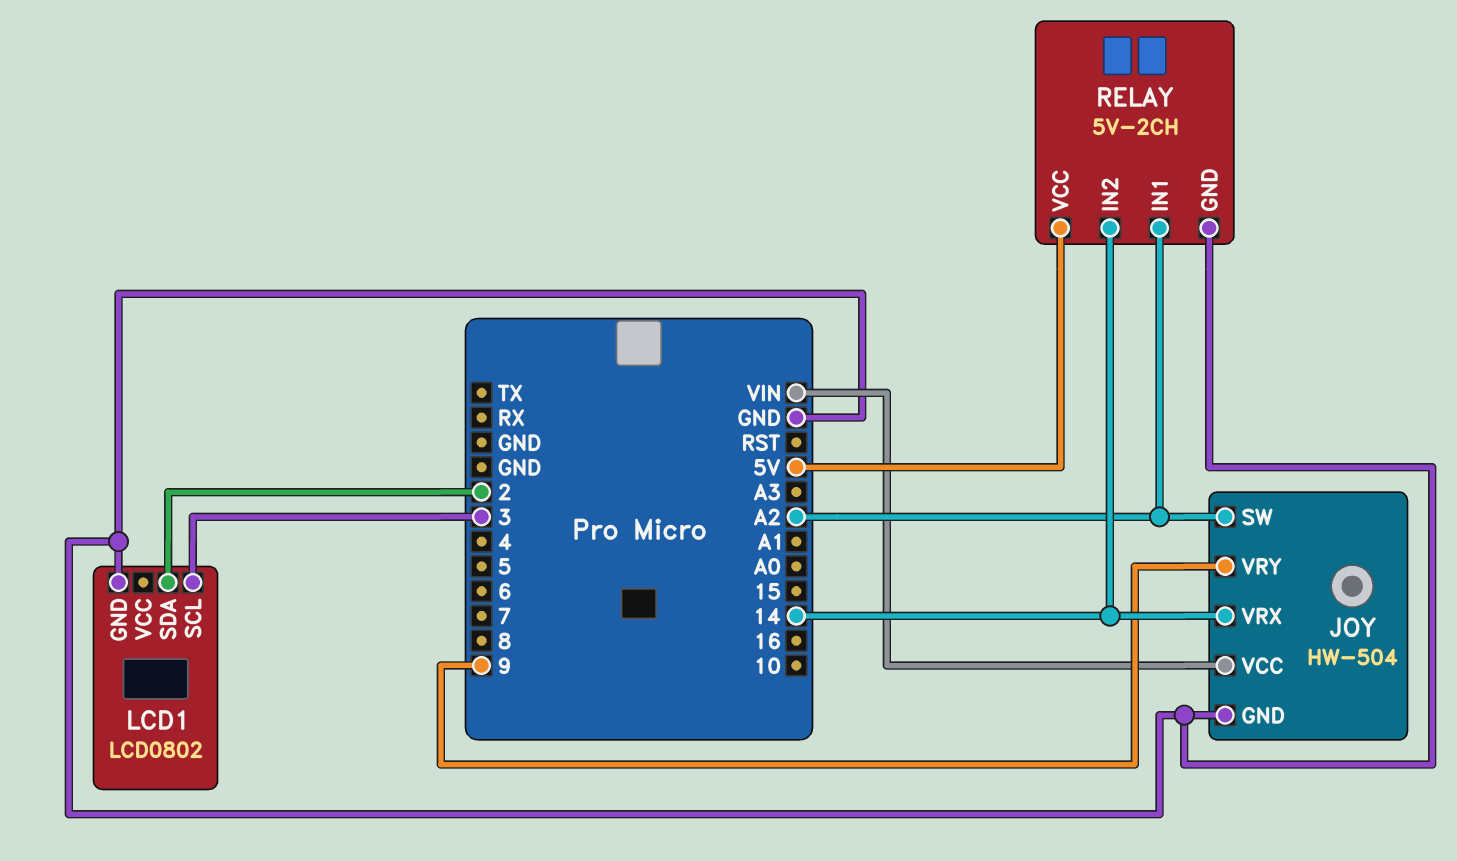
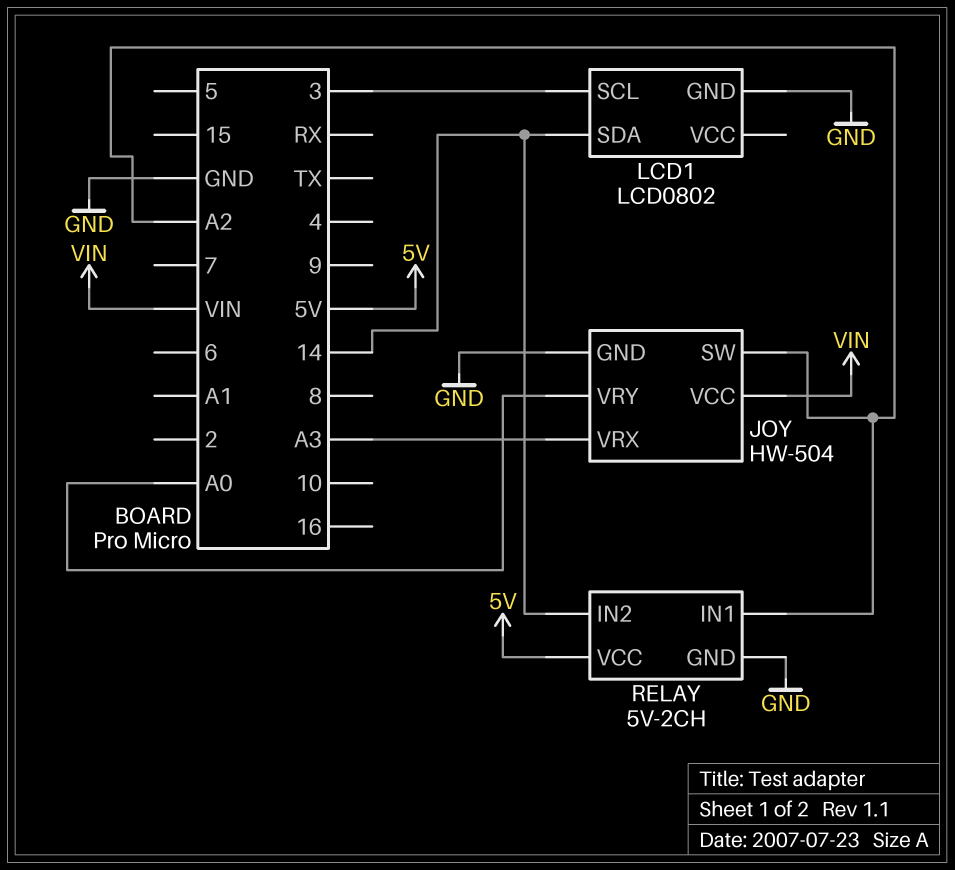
JOY pin VRX: 14 -> A3
JOY pin VRY: 9 -> A0
LCD1 pin SDA: 2 -> 14

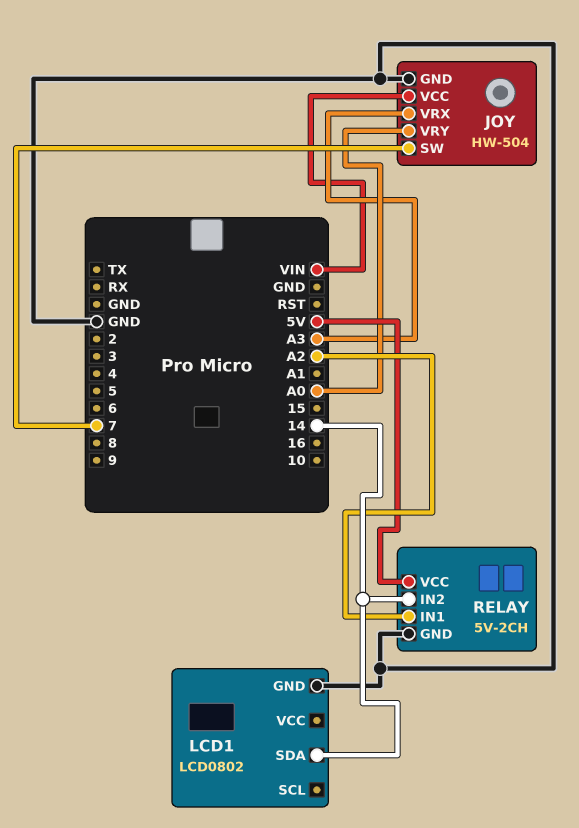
JOY pin SW: A2 -> 7
LCD1 pin SCL: 3 -> none

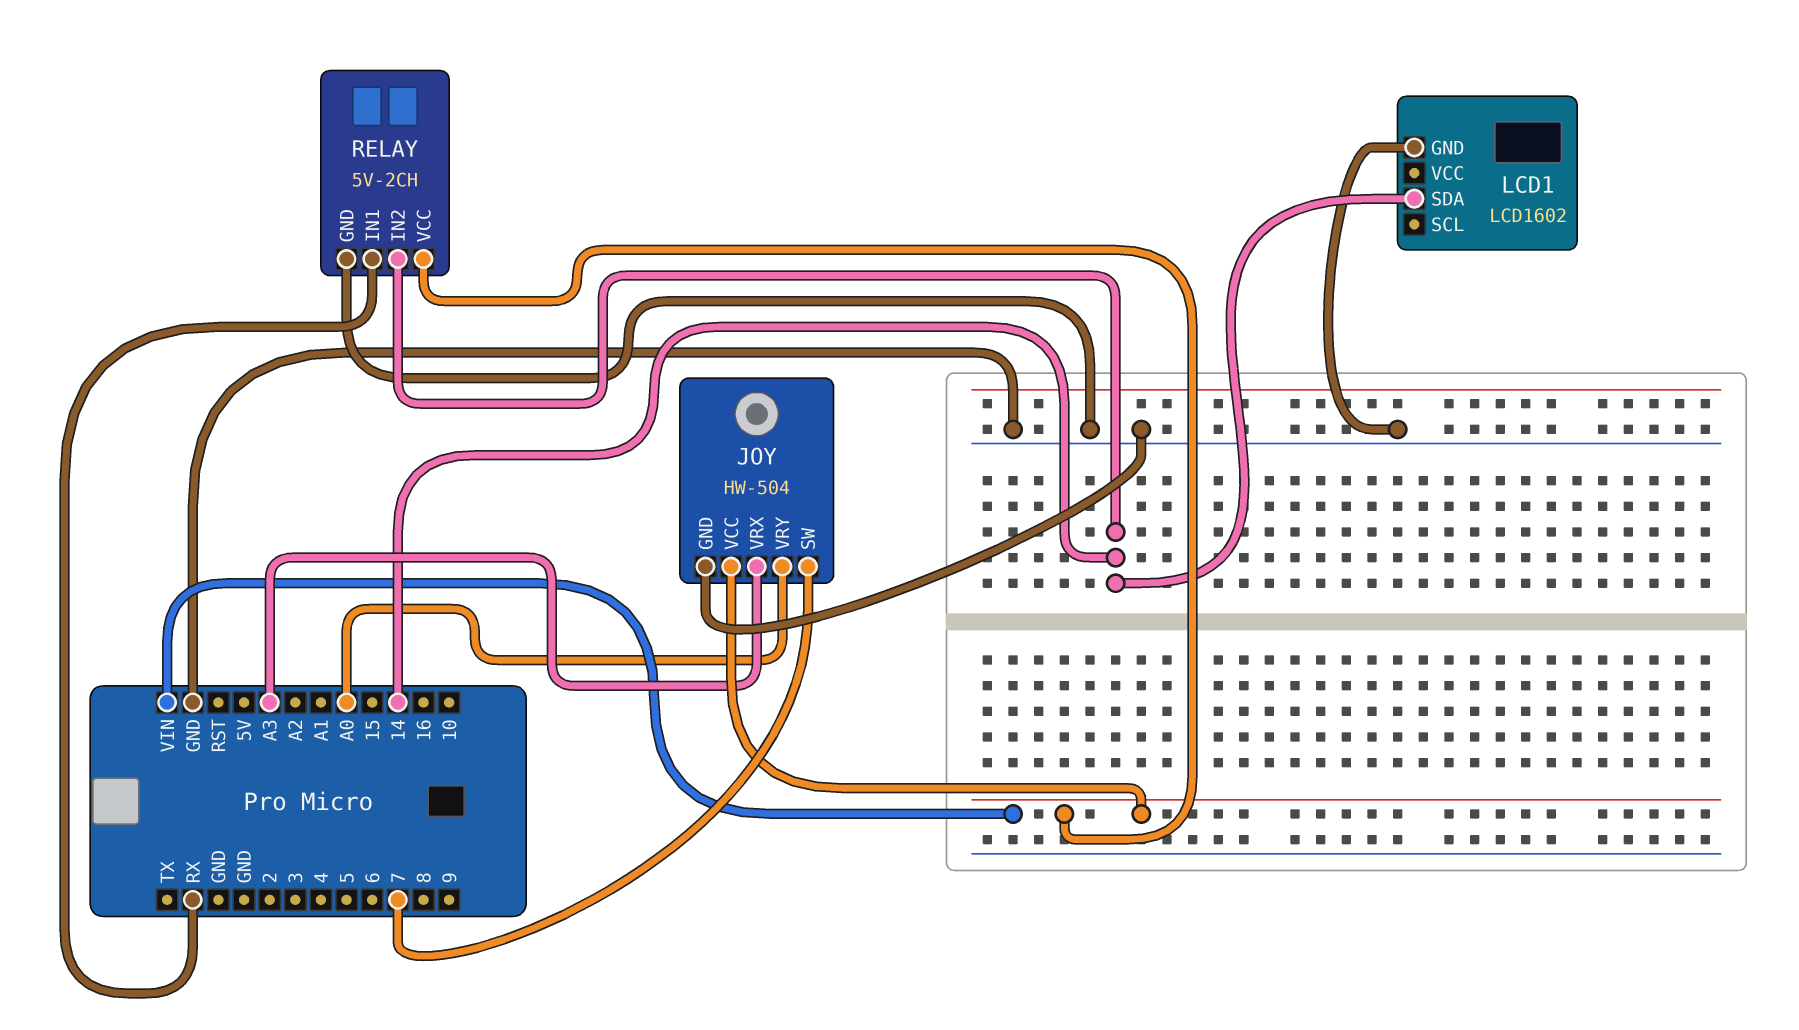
LCD1: LCD0802 -> LCD1602
RELAY pin IN1: A2 -> RX
RELAY pin VCC: 5V -> VIN

